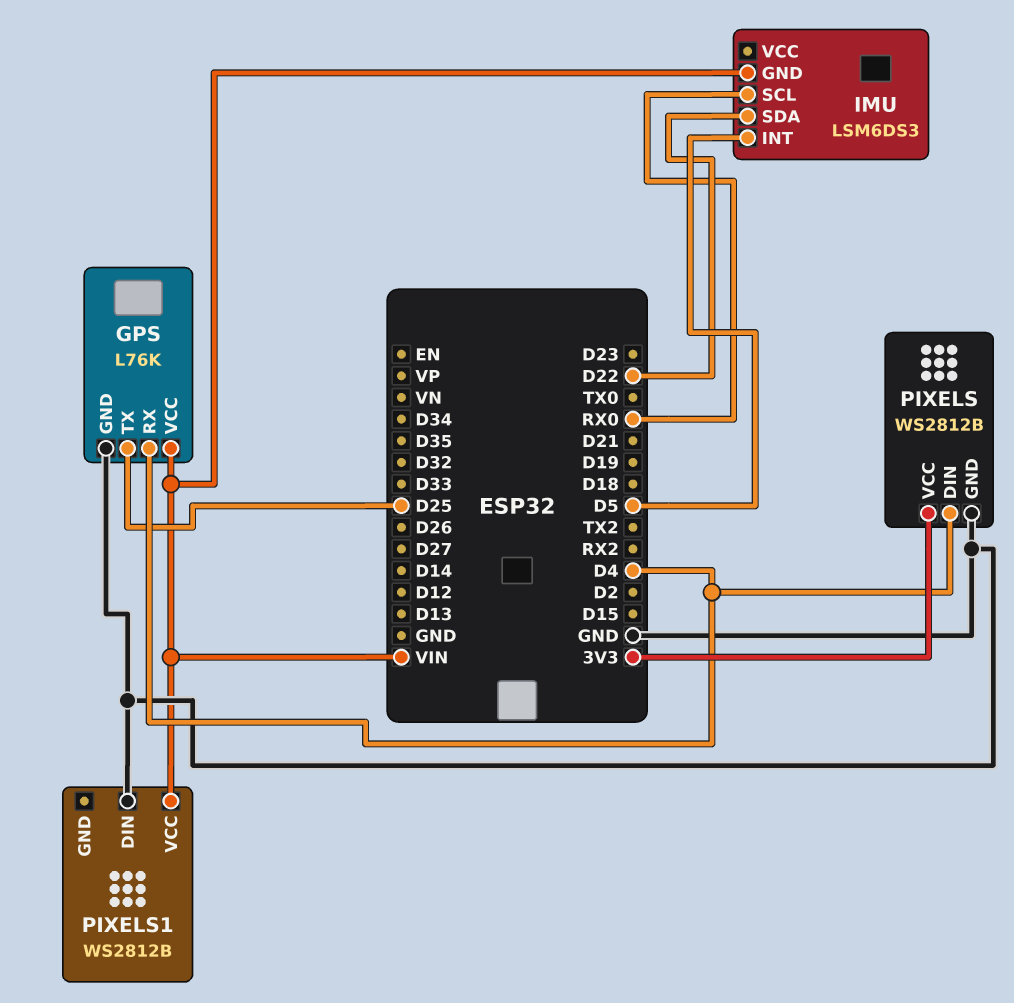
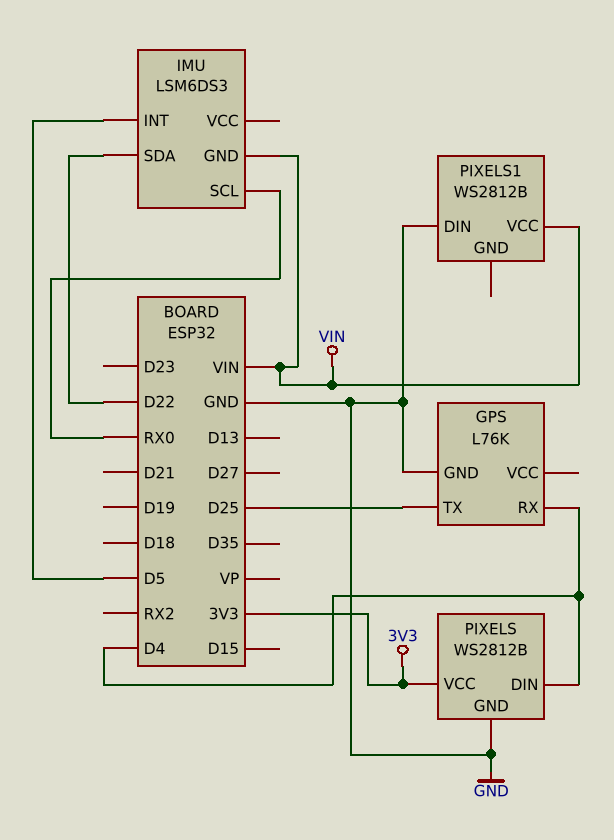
GPS pin VCC: VIN -> none

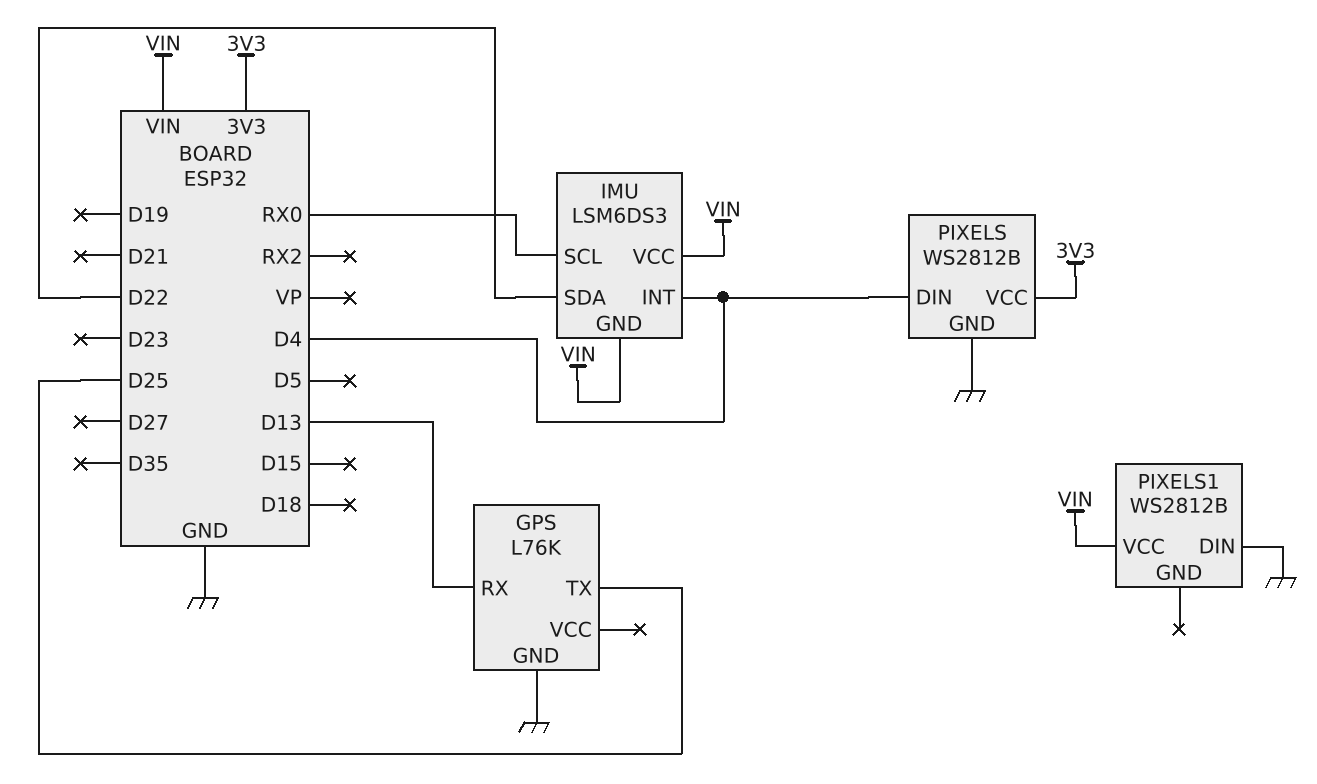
GPS pin RX: D4 -> D13
IMU pin INT: D5 -> D4
IMU pin VCC: none -> VIN

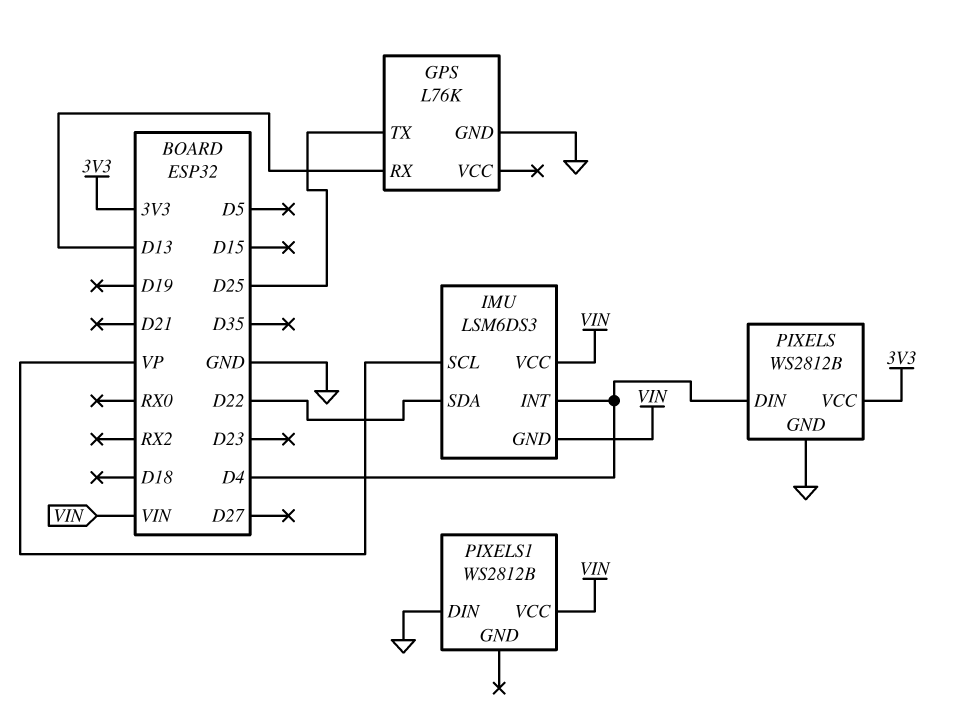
IMU pin SCL: RX0 -> VP

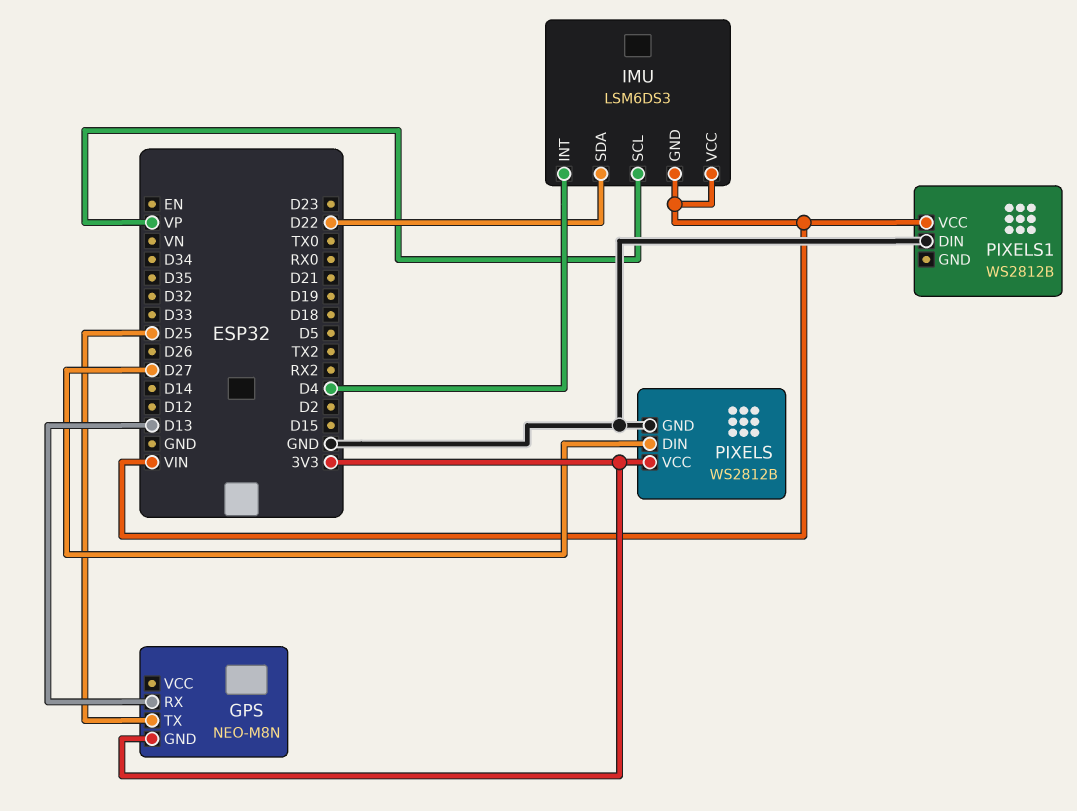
GPS: L76K -> NEO-M8N
GPS pin GND: GND -> 3V3
PIXELS pin DIN: D4 -> D27

